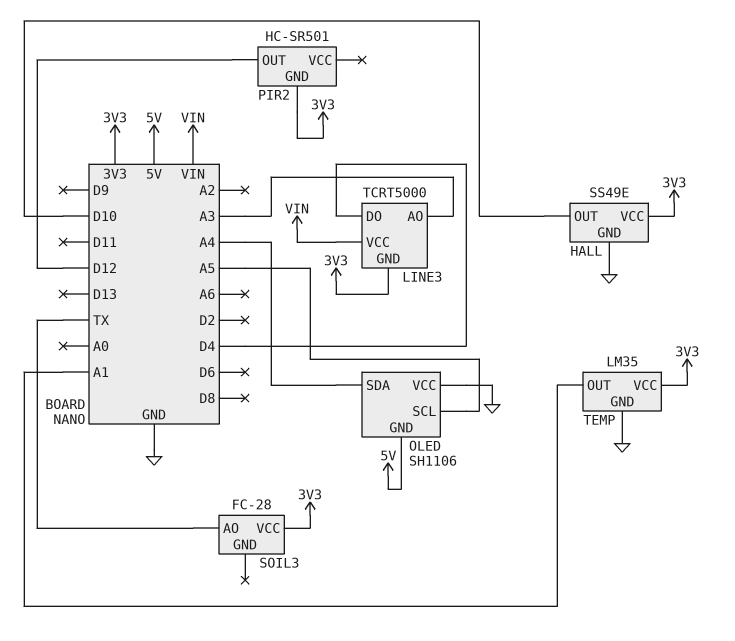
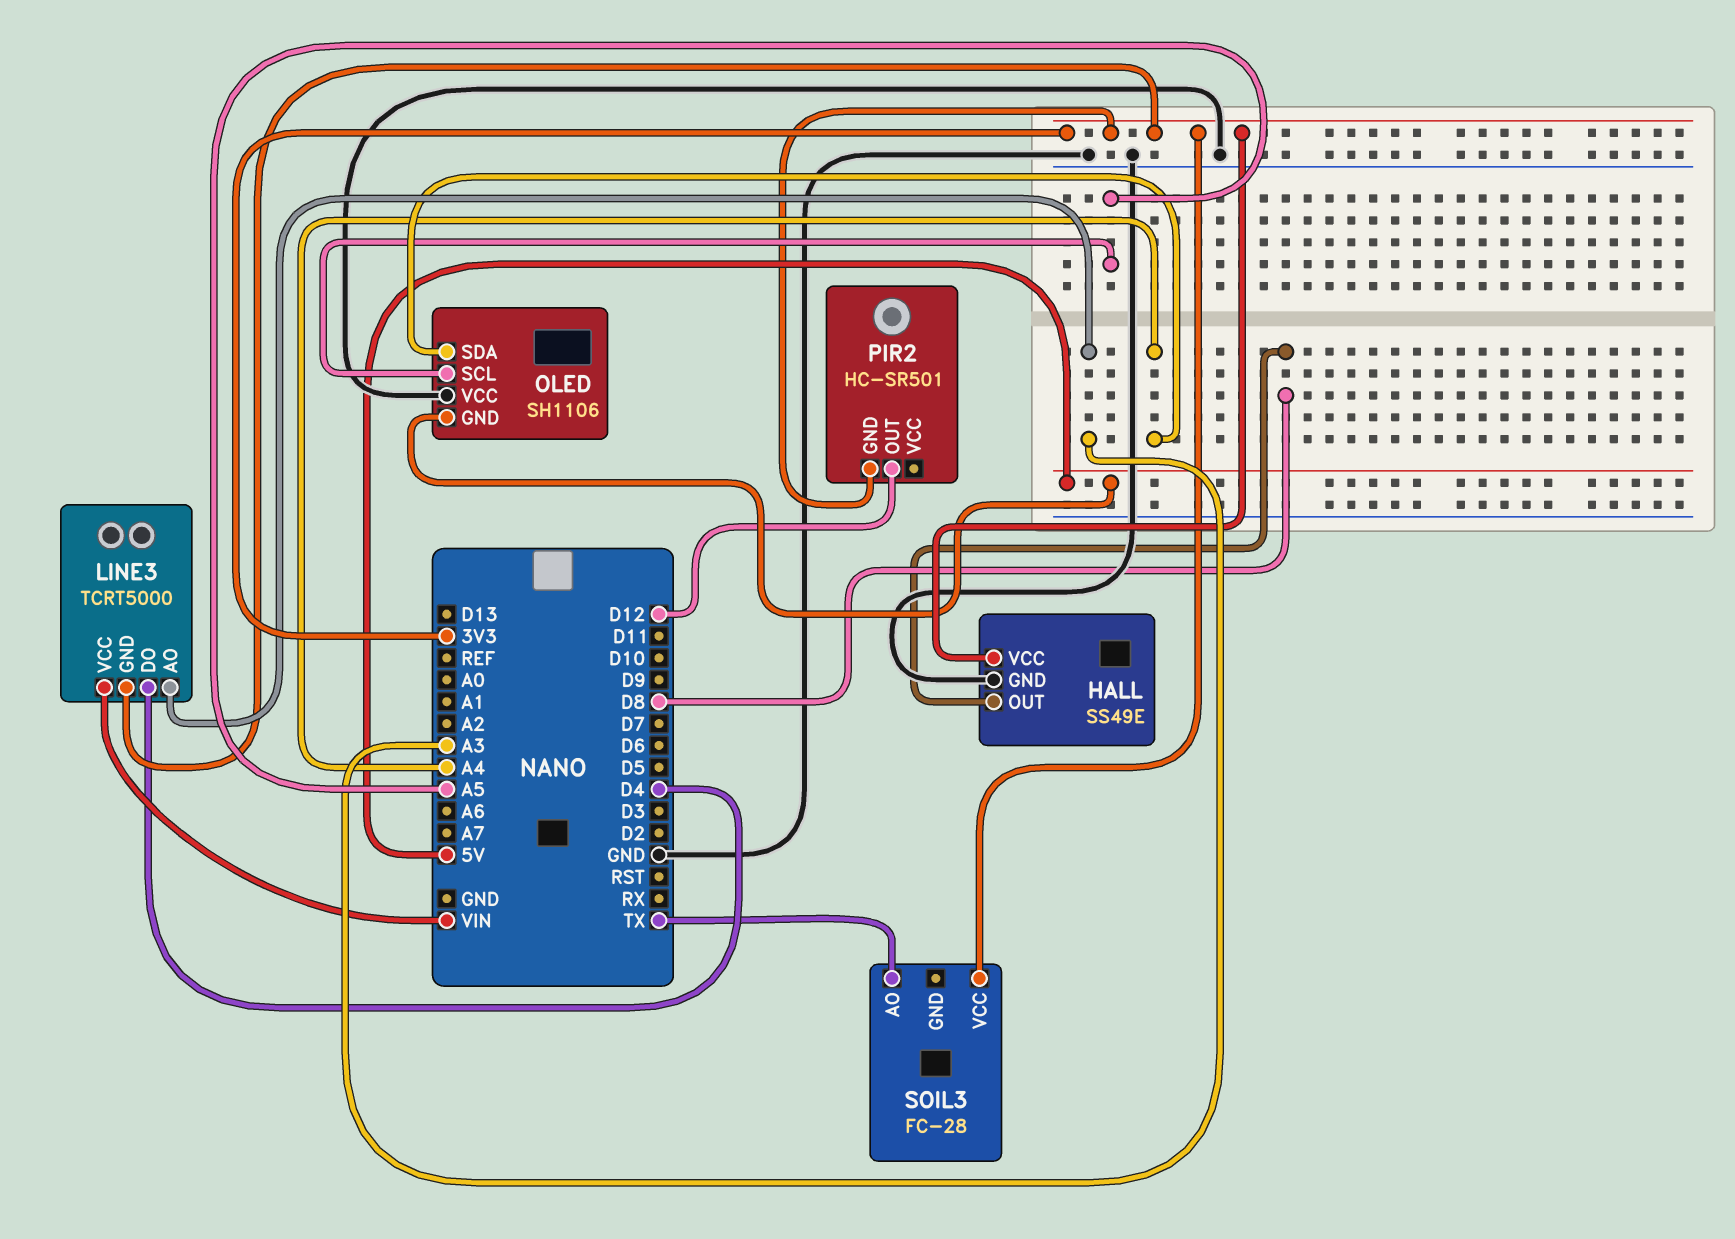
HALL pin OUT: D10 -> D8
TEMP: LM35 -> none
TEMP pin GND: GND -> none
TEMP pin OUT: A1 -> none
TEMP pin VCC: 3V3 -> none

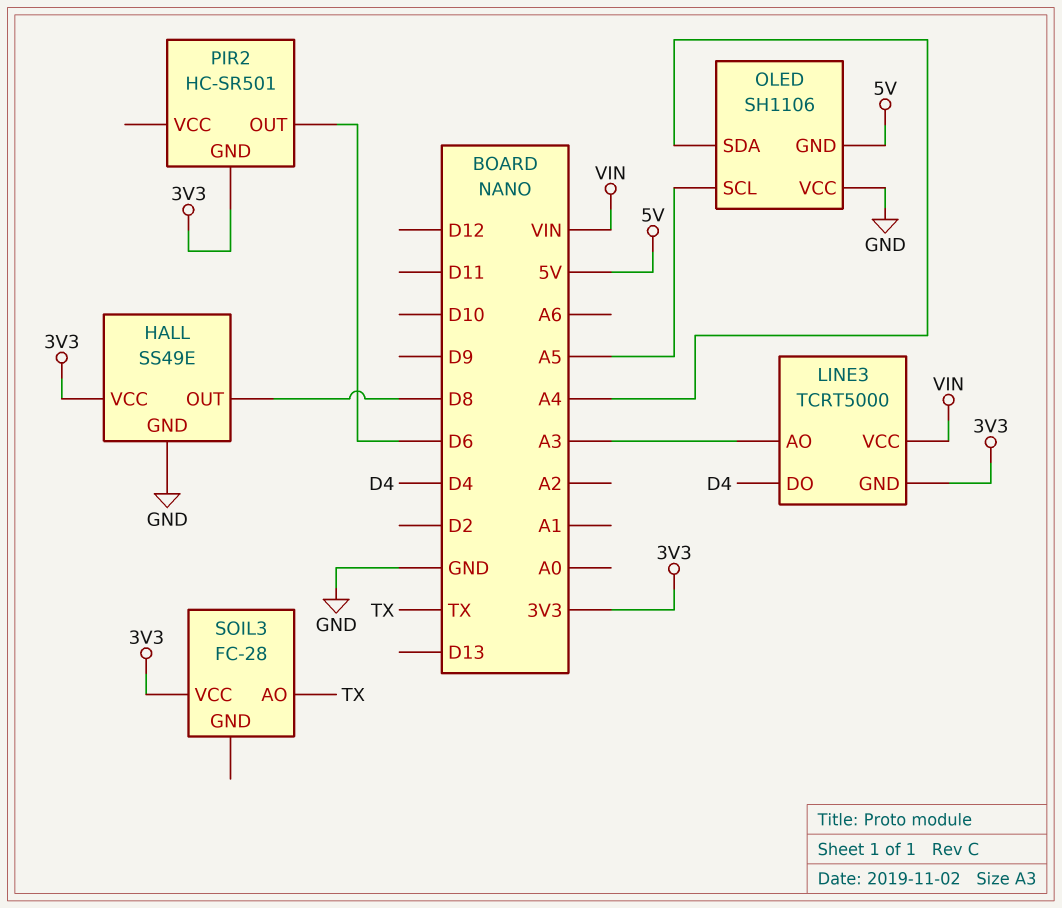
PIR2 pin OUT: D12 -> D6

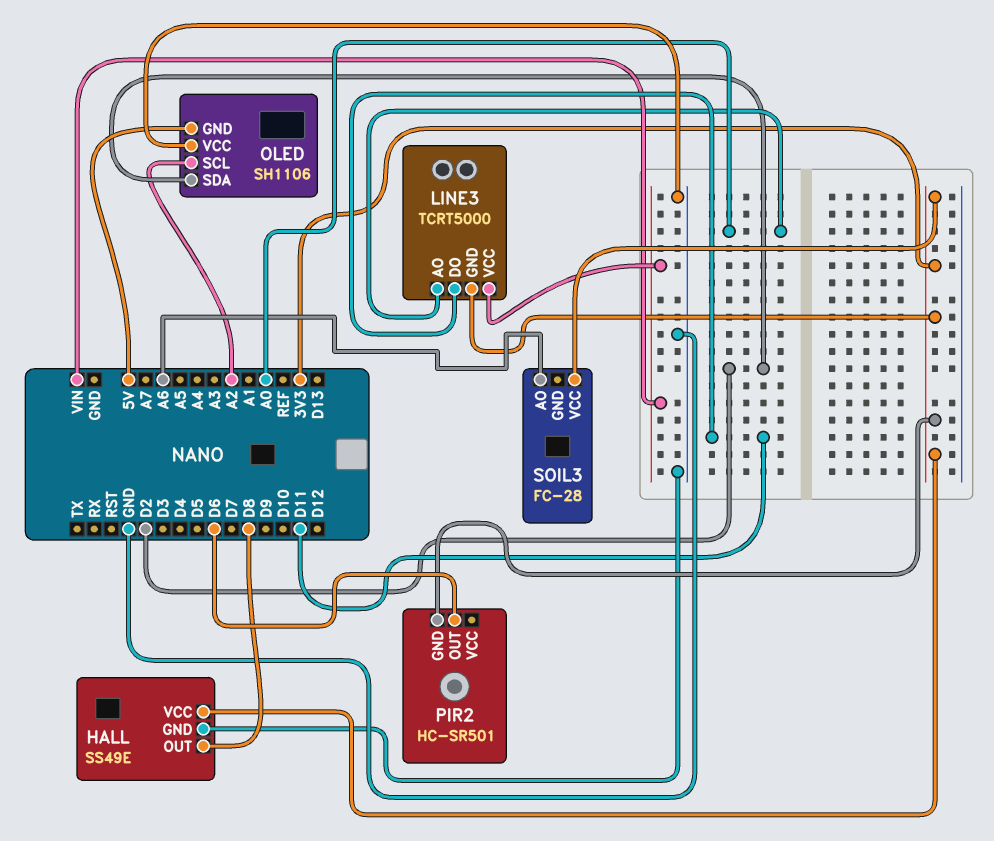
LINE3 pin AO: A3 -> A0
LINE3 pin DO: D4 -> D11
OLED pin SCL: A5 -> A2
OLED pin SDA: A4 -> D2
SOIL3 pin AO: TX -> A6

